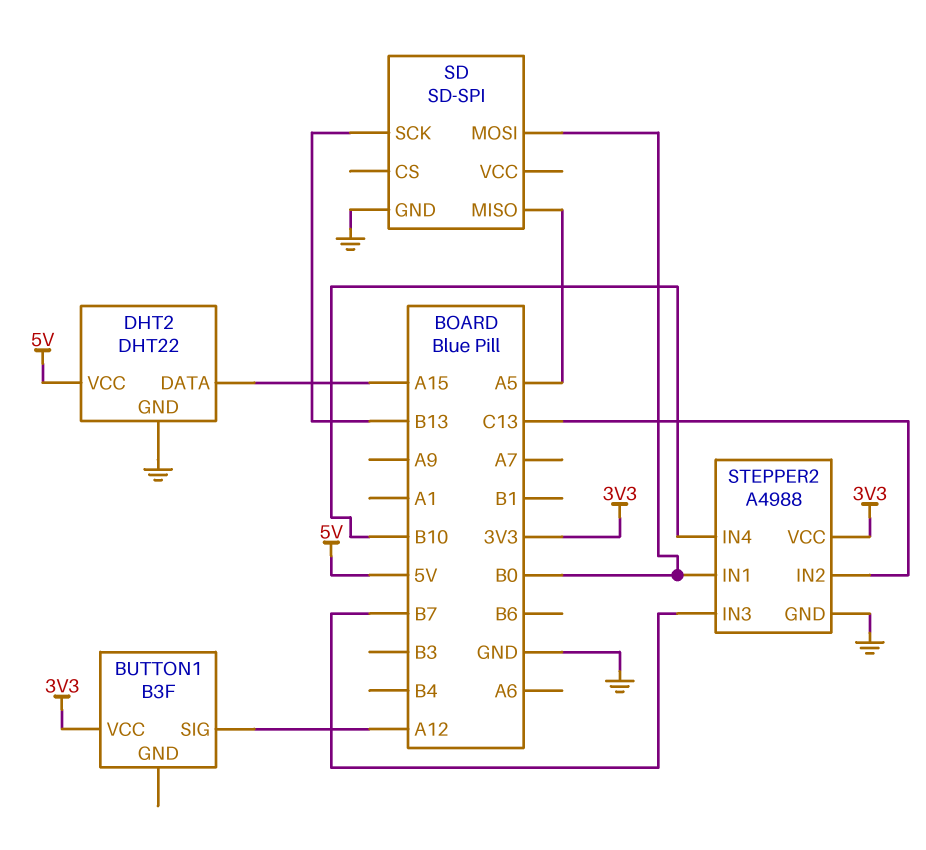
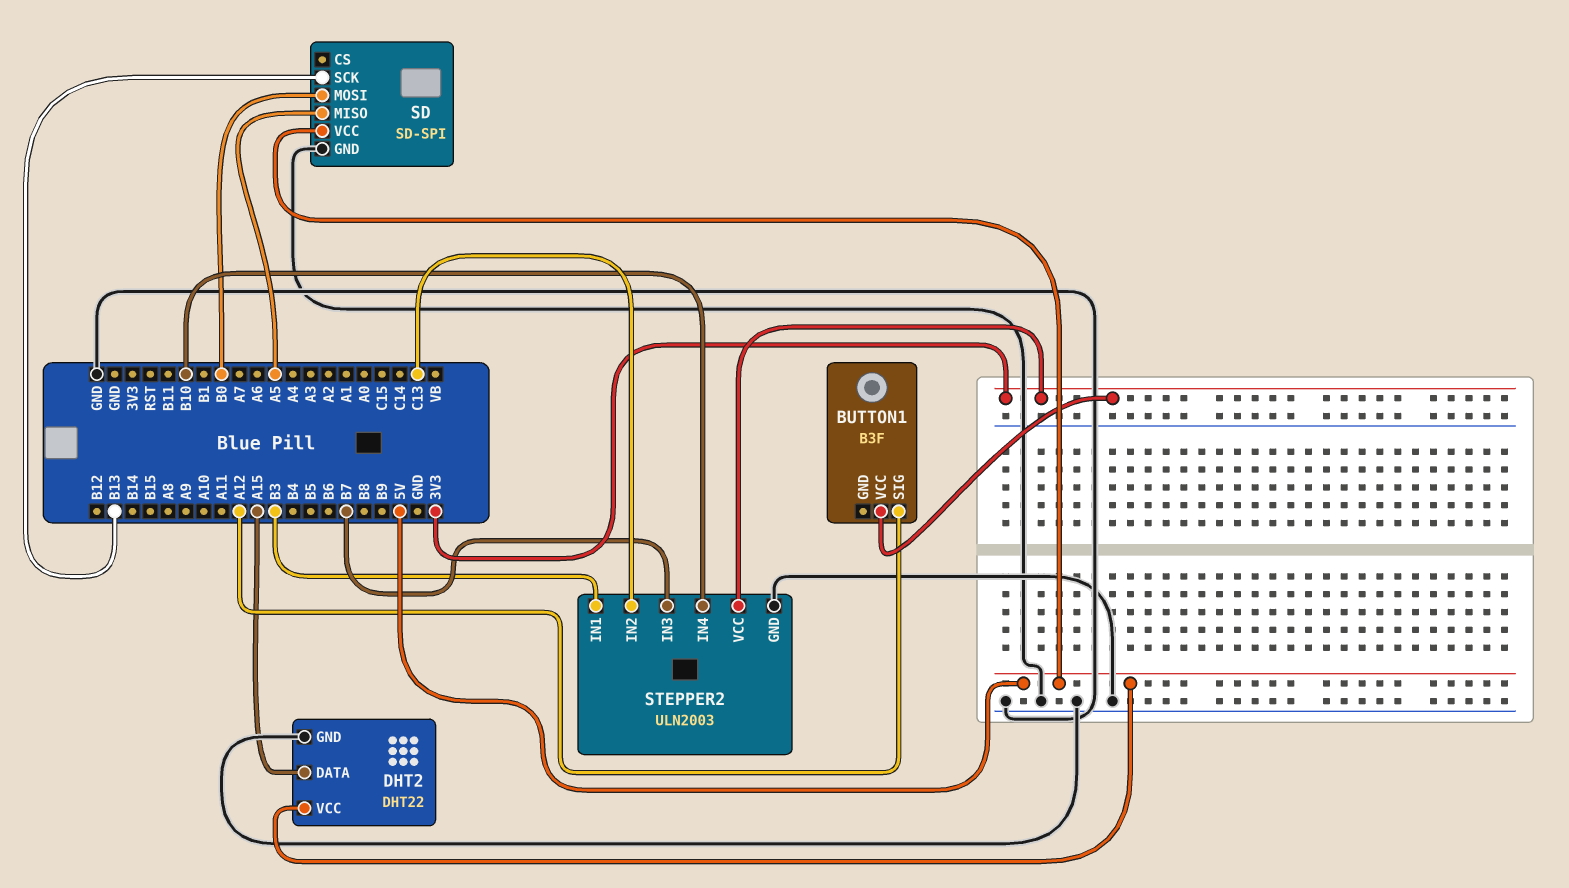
SD pin VCC: none -> 5V
STEPPER2: A4988 -> ULN2003
STEPPER2 pin IN1: B0 -> B3

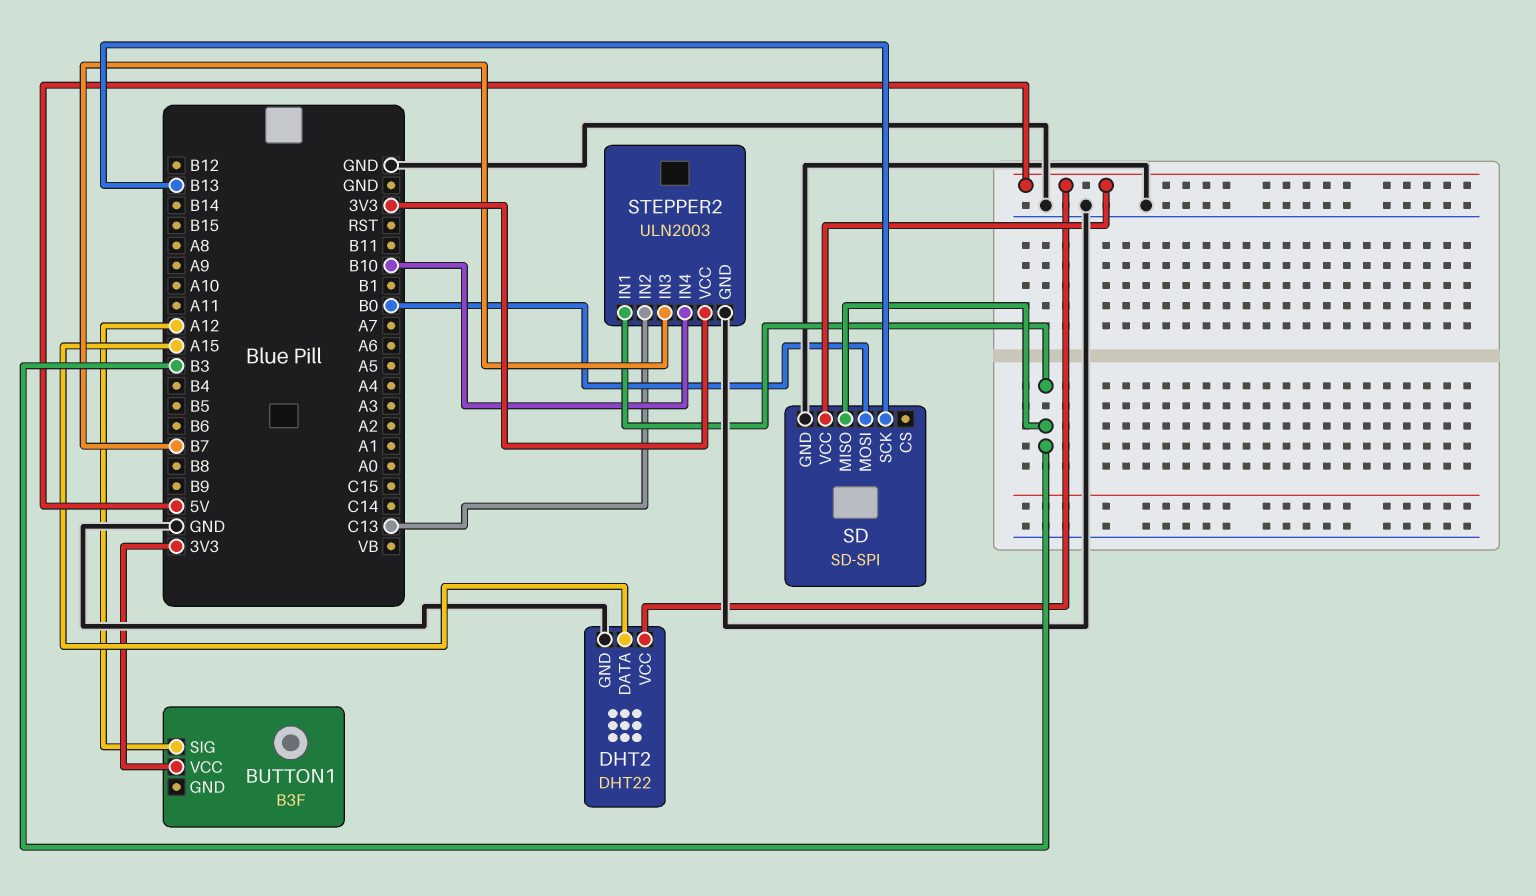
SD pin MISO: A5 -> B3

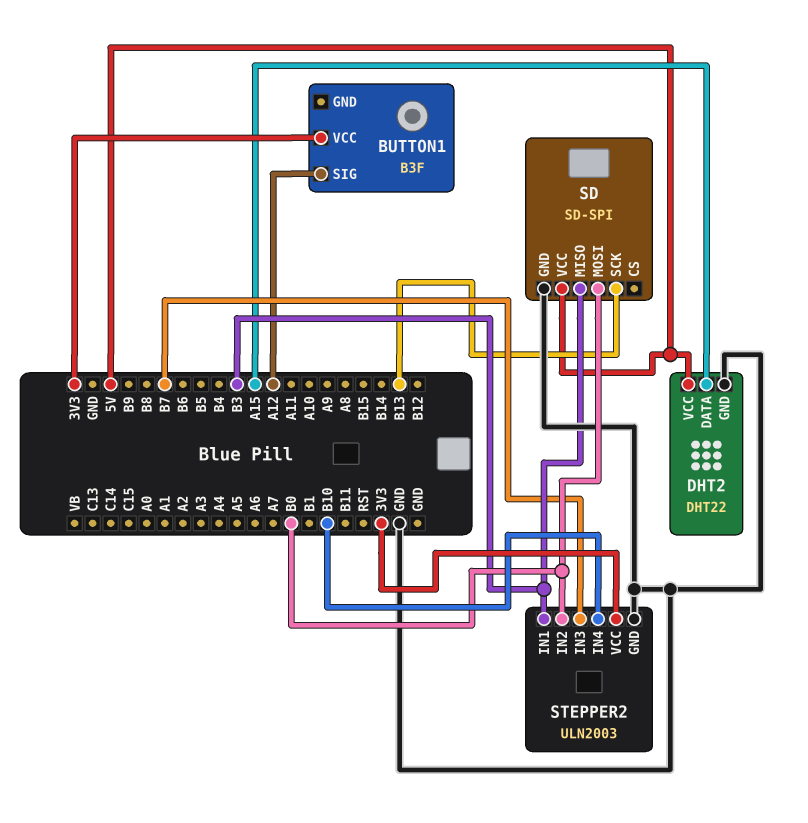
STEPPER2 pin IN2: C13 -> B0

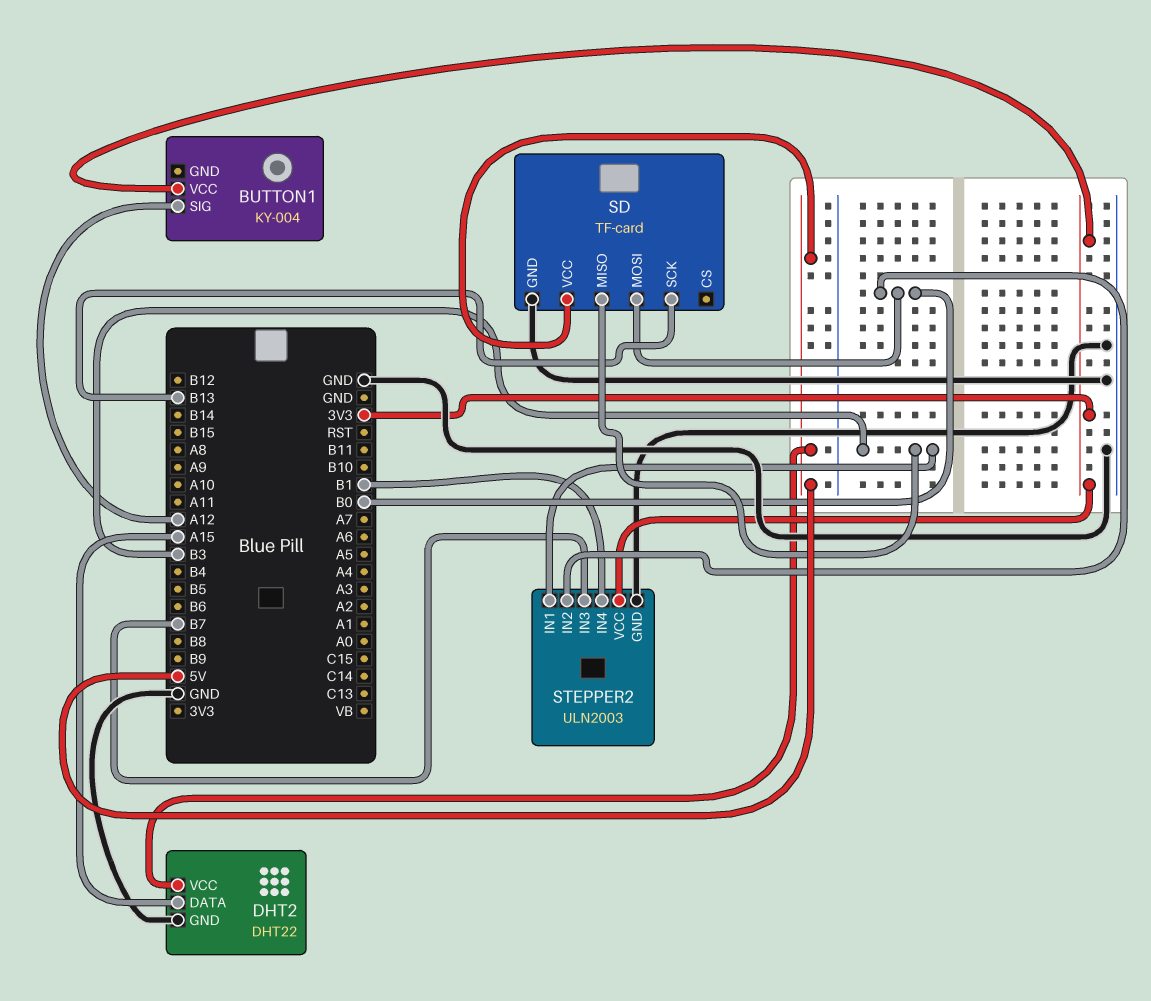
BUTTON1: B3F -> KY-004
SD: SD-SPI -> TF-card
STEPPER2 pin IN4: B10 -> B1

